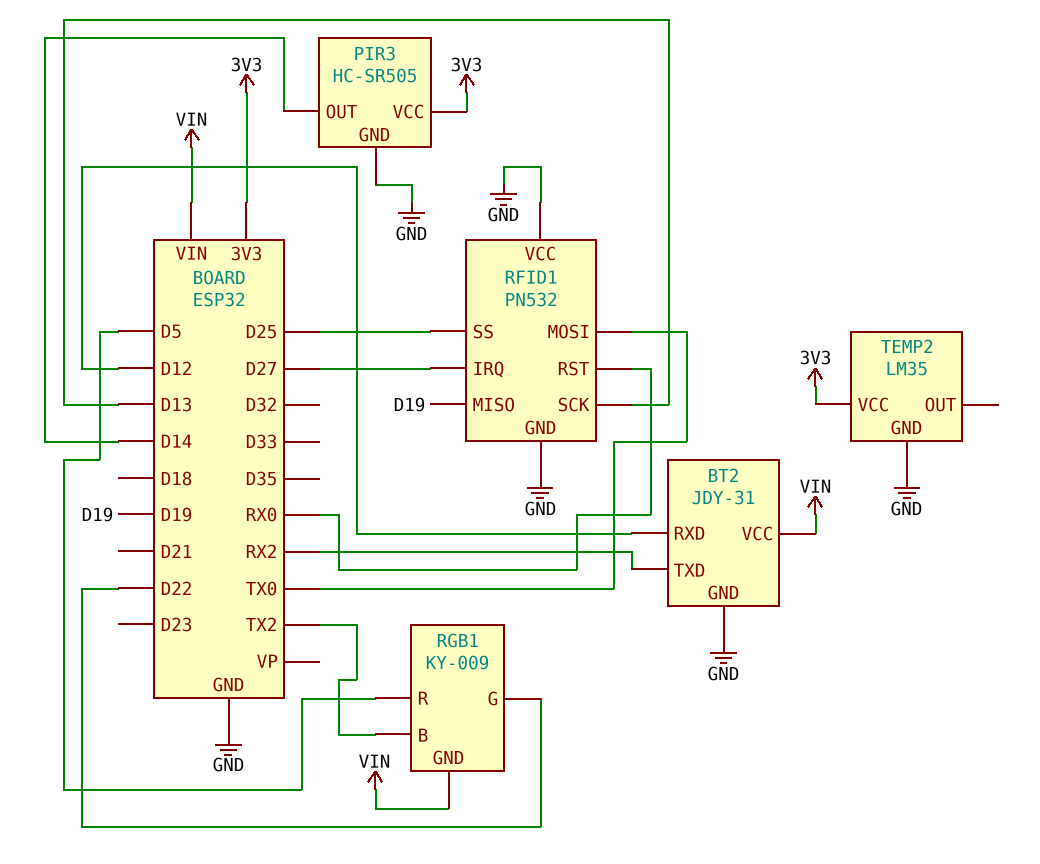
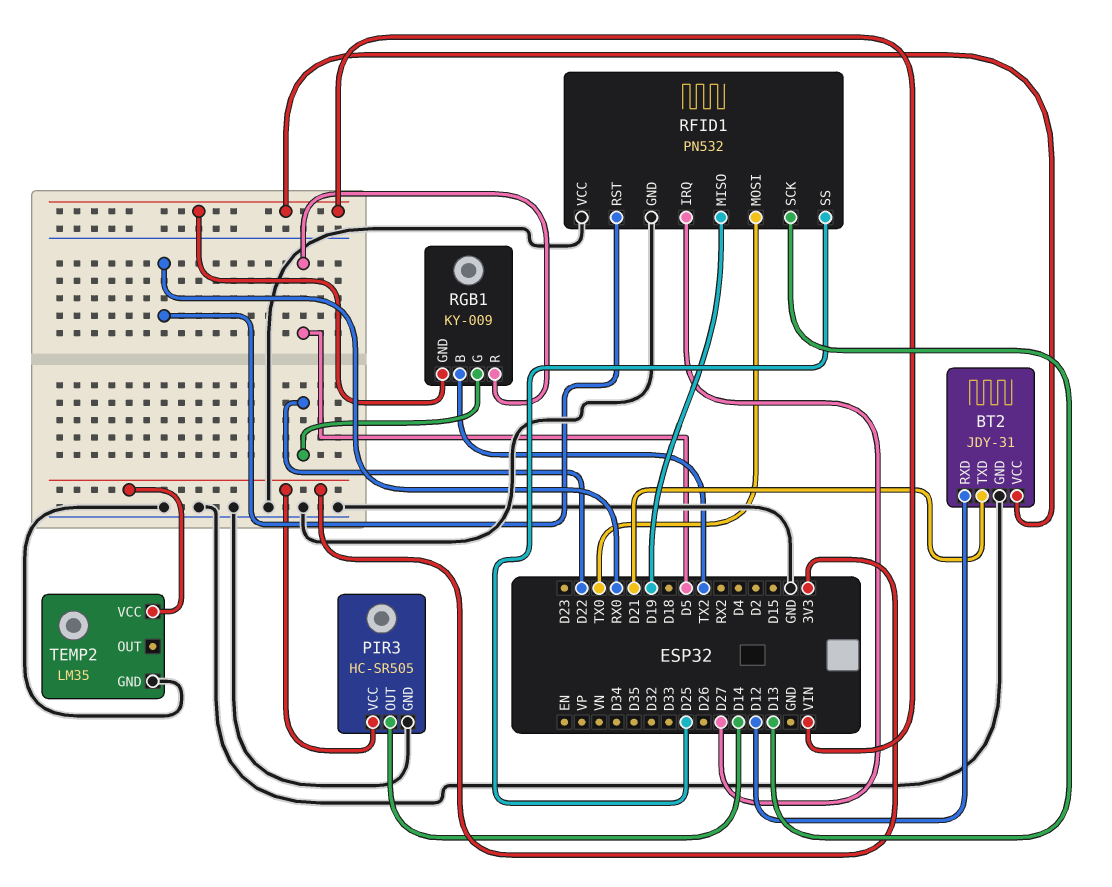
BT2 pin TXD: RX2 -> D21

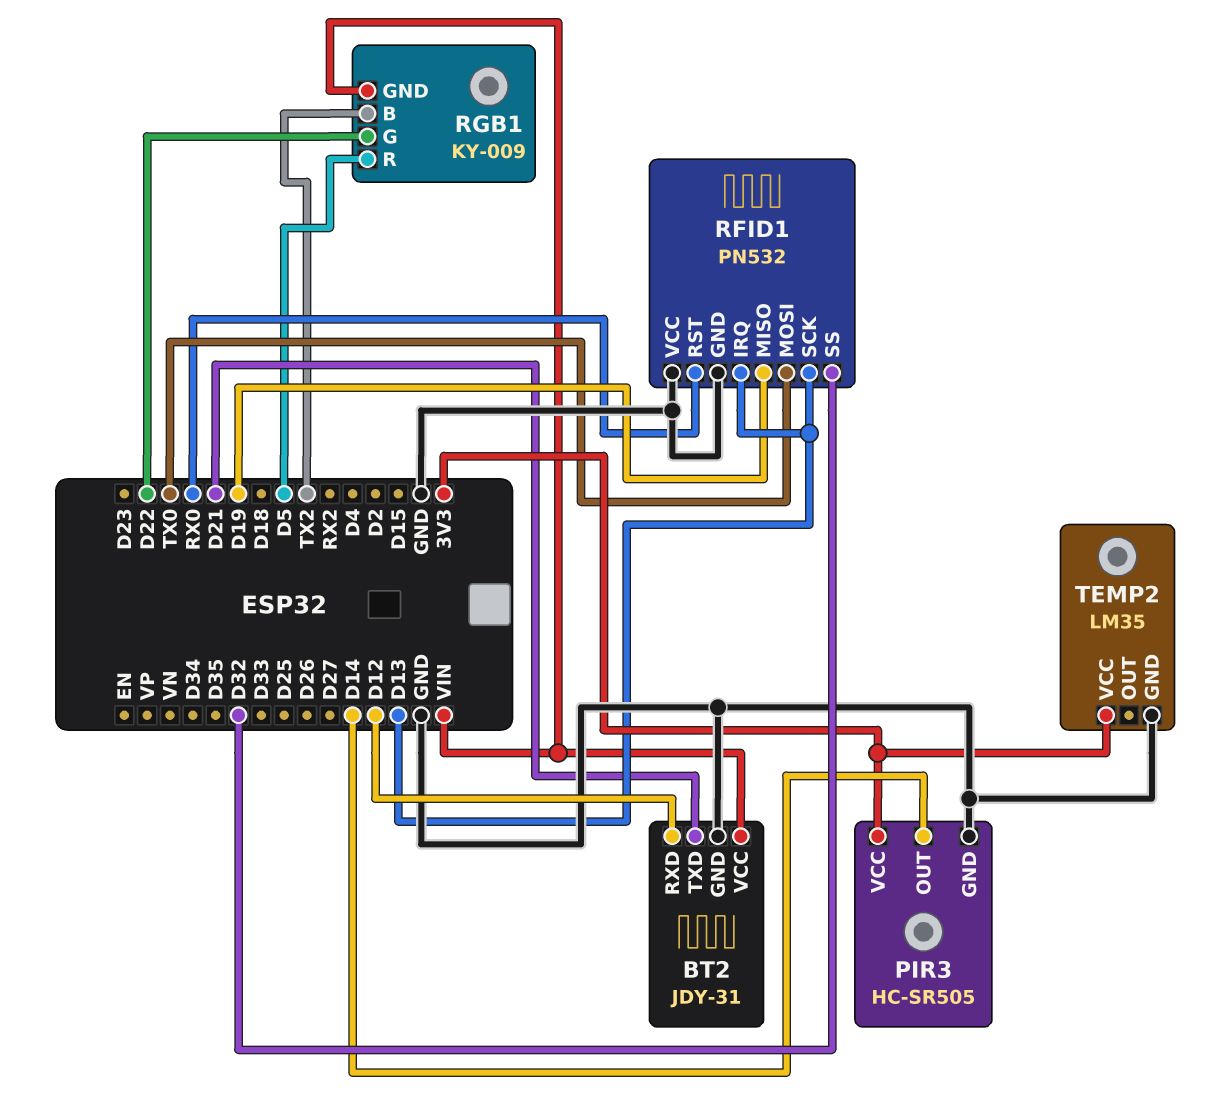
RFID1 pin IRQ: D27 -> D13
RFID1 pin SS: D25 -> D32

